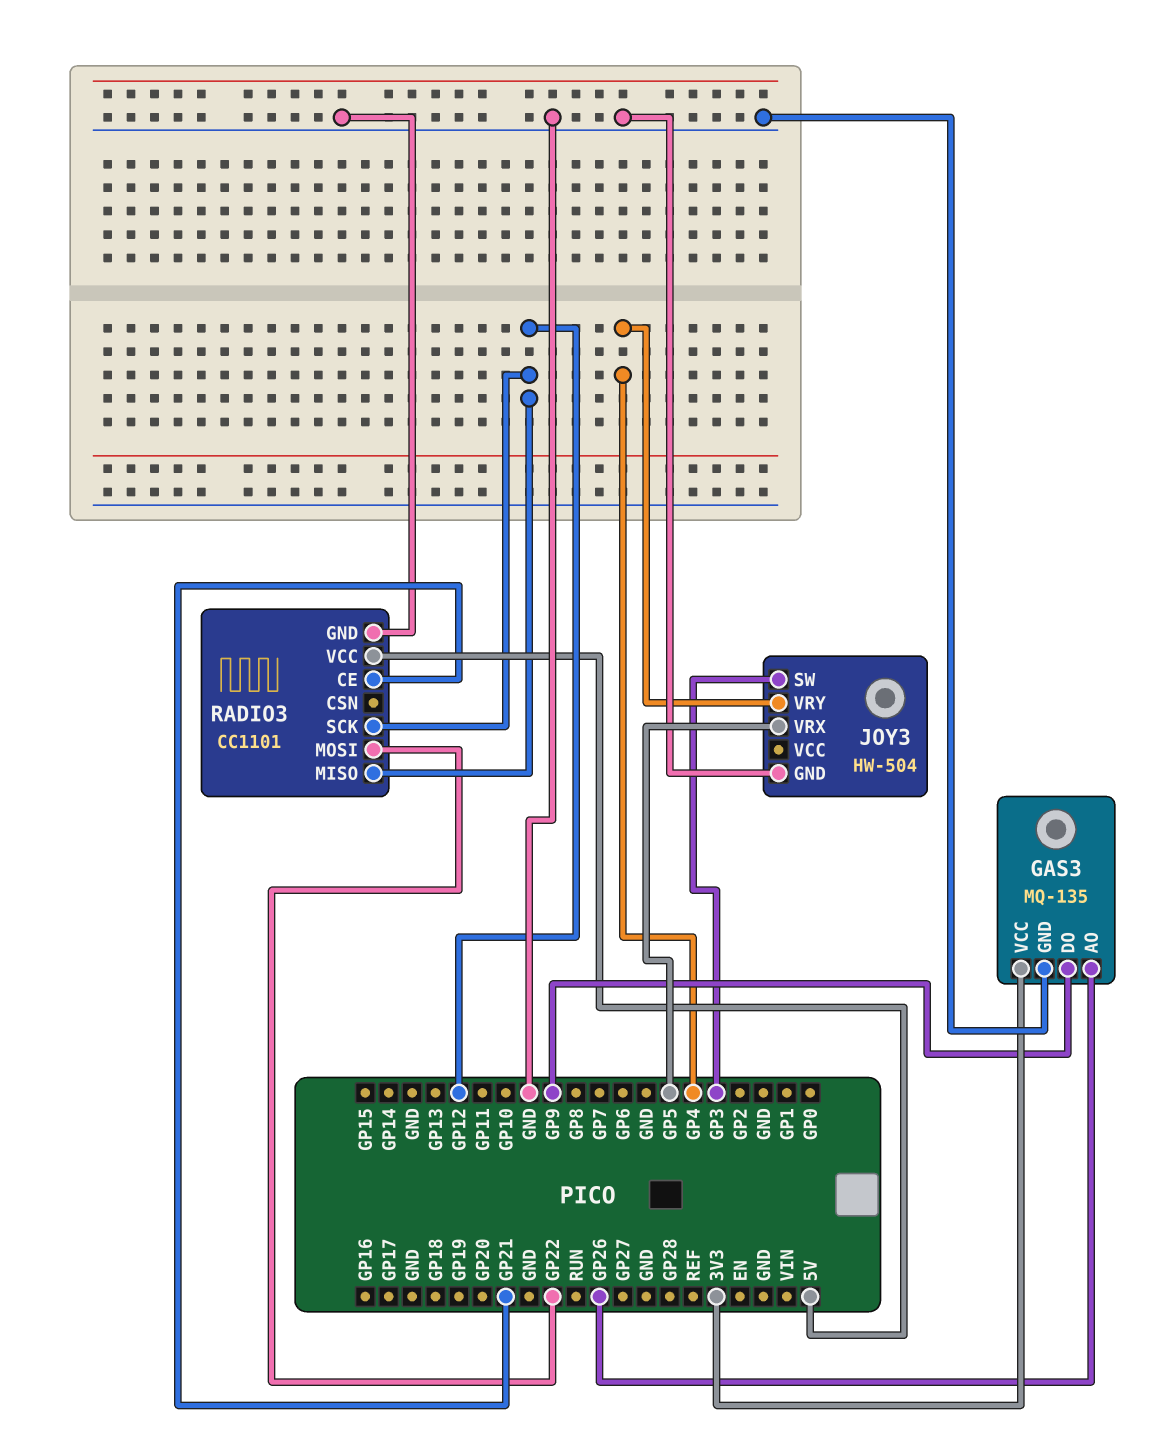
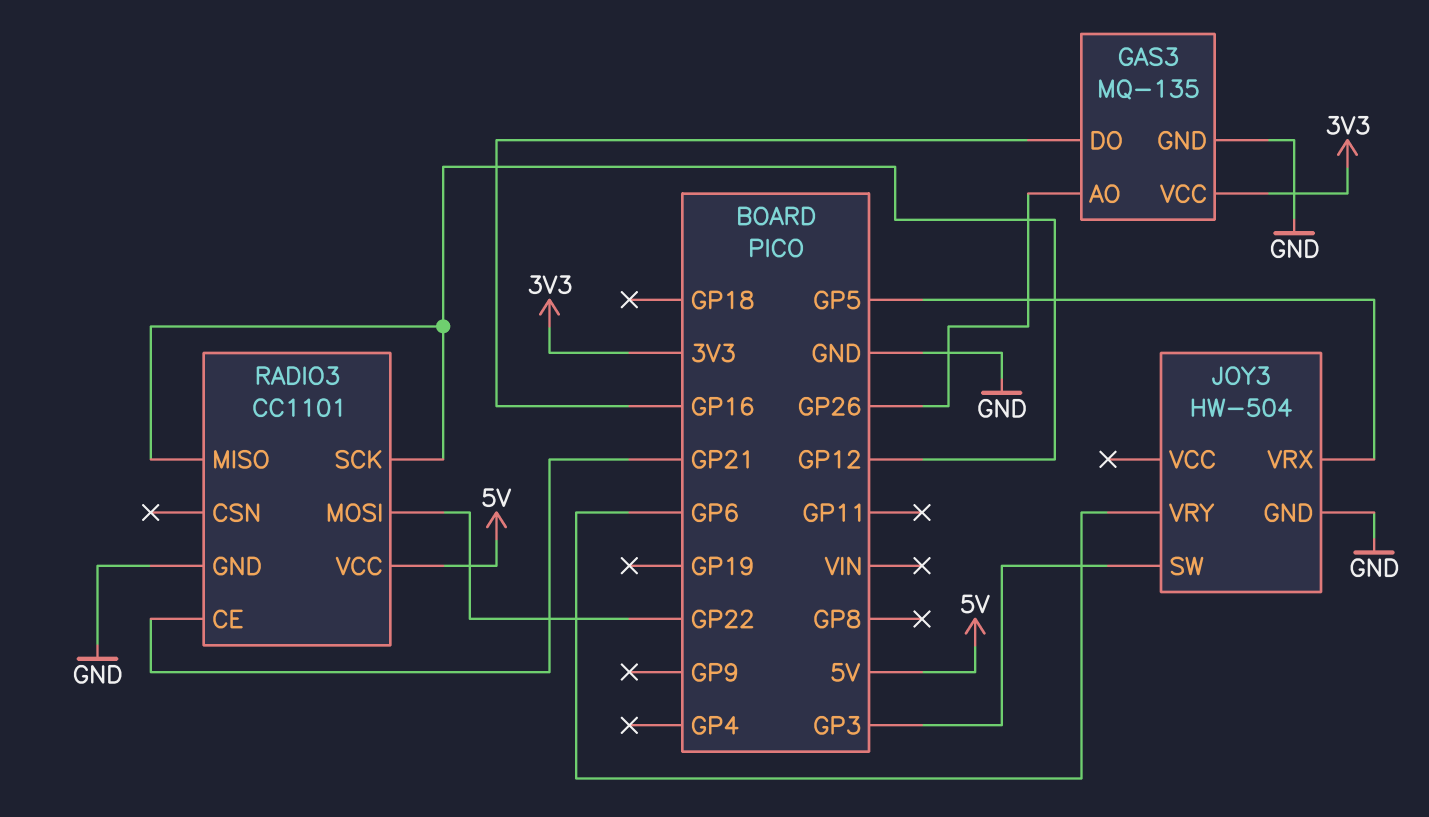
GAS3 pin DO: GP9 -> GP16
JOY3 pin VRY: GP4 -> GP6

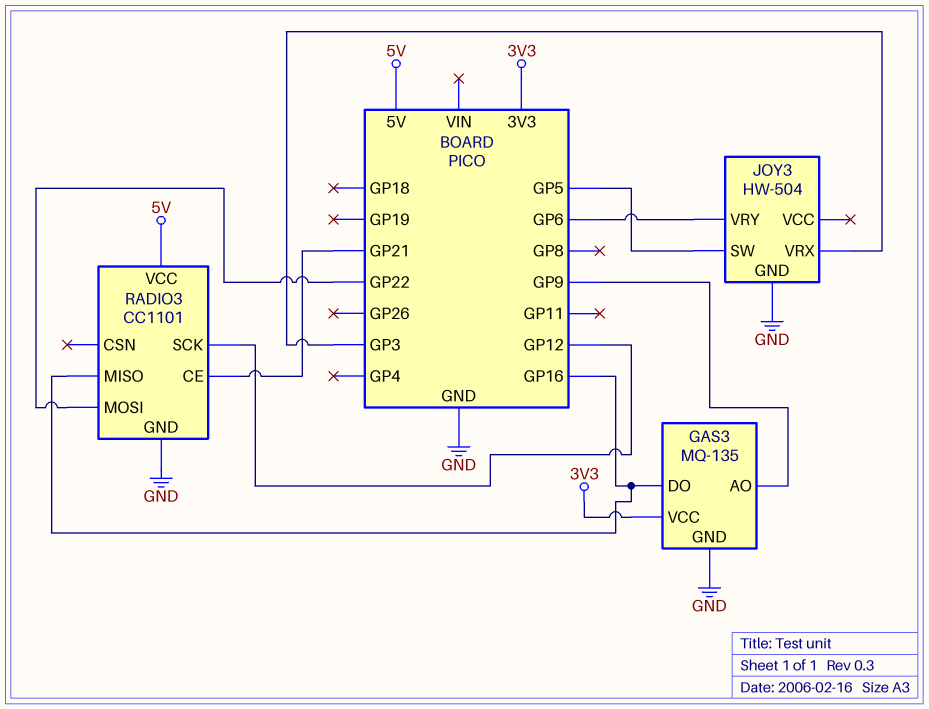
GAS3 pin AO: GP26 -> GP9
JOY3 pin SW: GP3 -> GP5
JOY3 pin VRX: GP5 -> GP3
RADIO3 pin MISO: GP12 -> GP16

